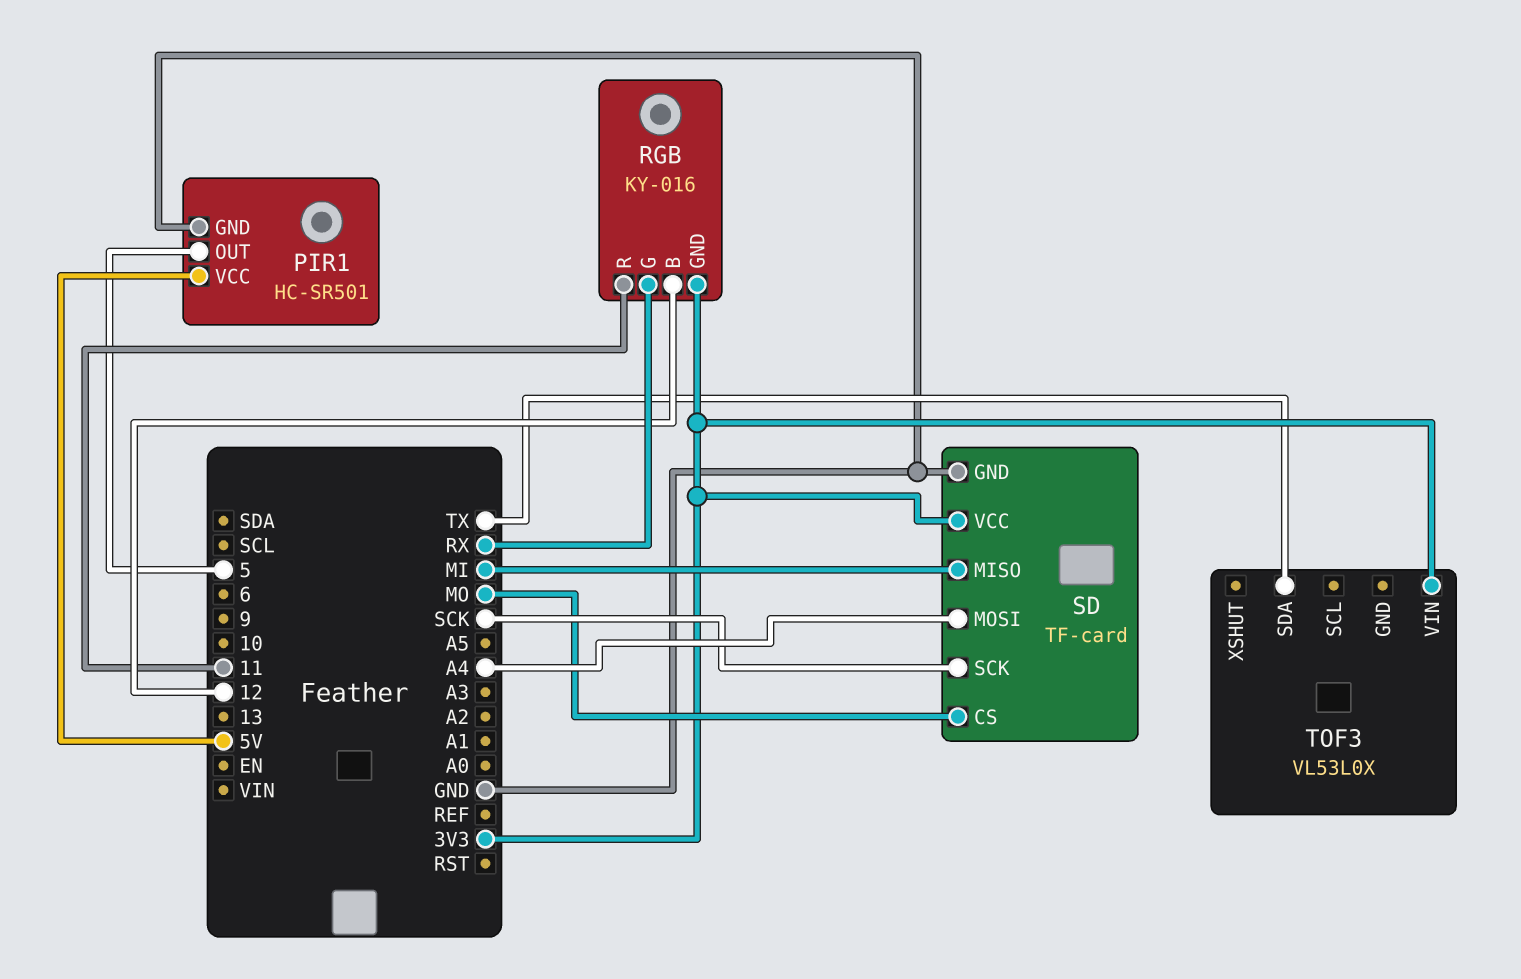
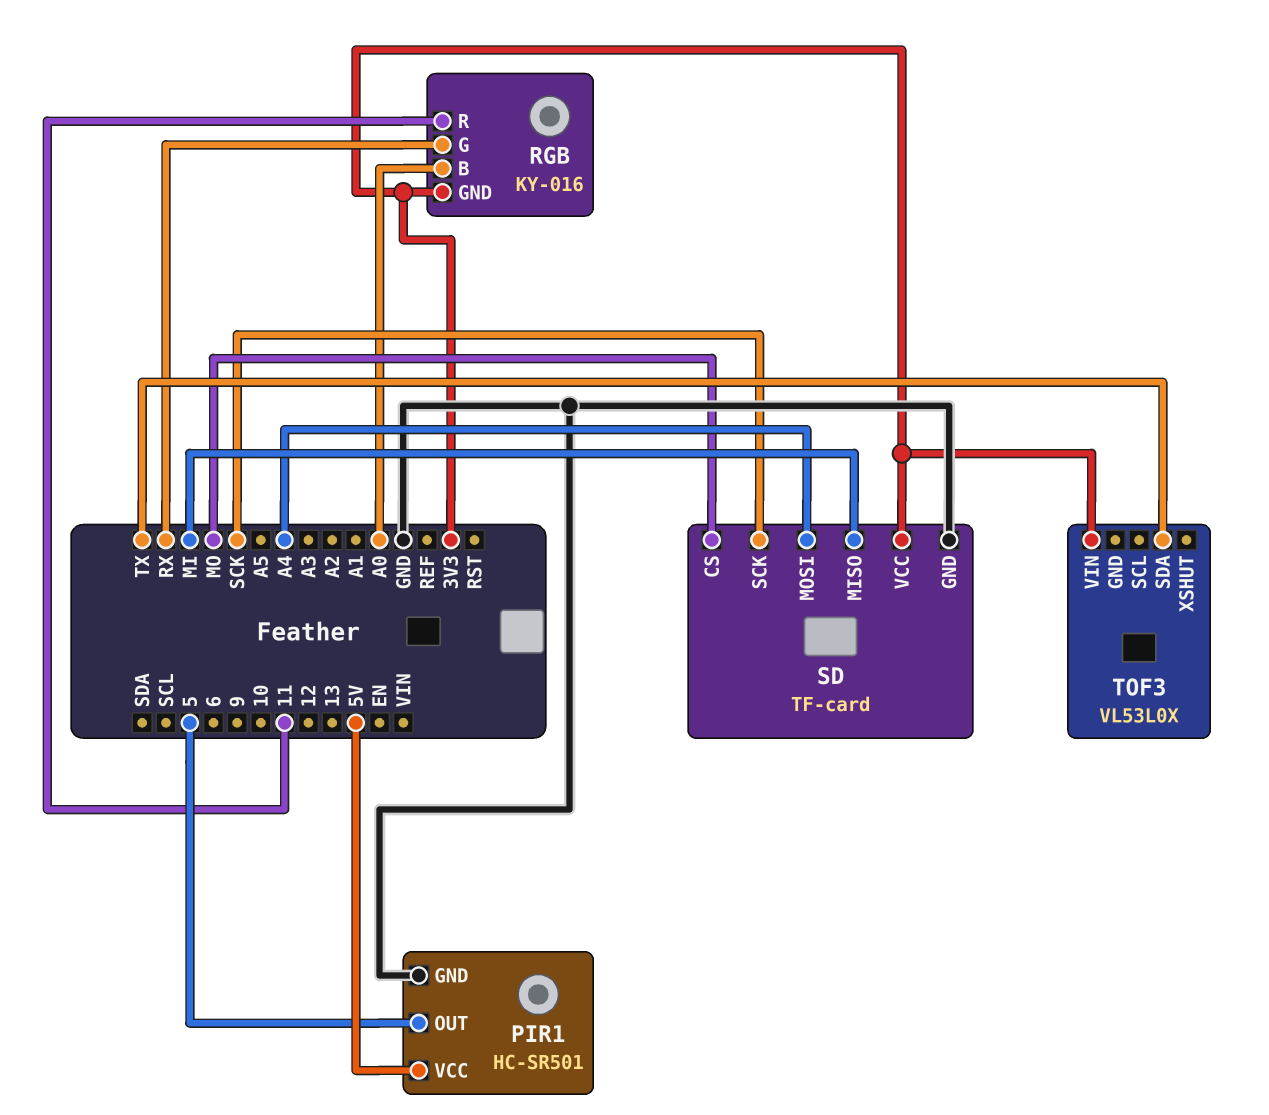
RGB pin B: 12 -> A0

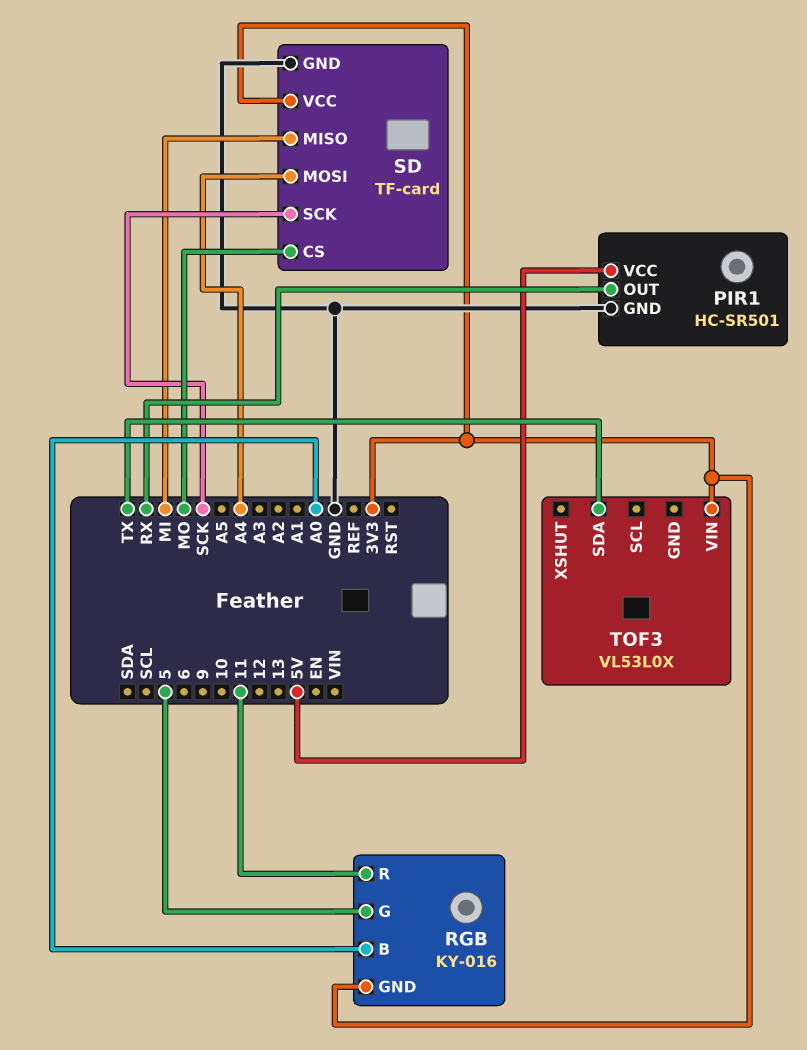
PIR1 pin OUT: 5 -> RX
RGB pin G: RX -> 5

